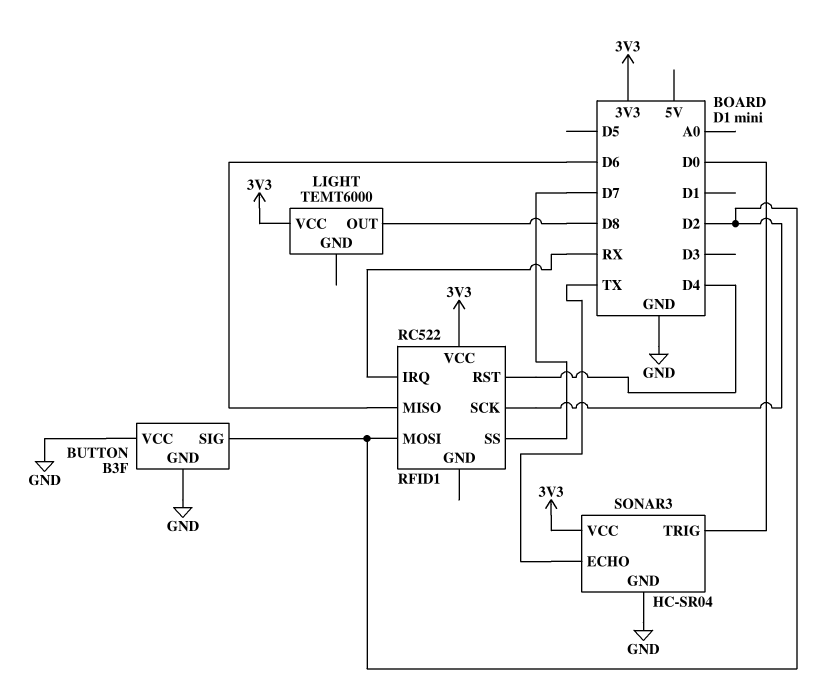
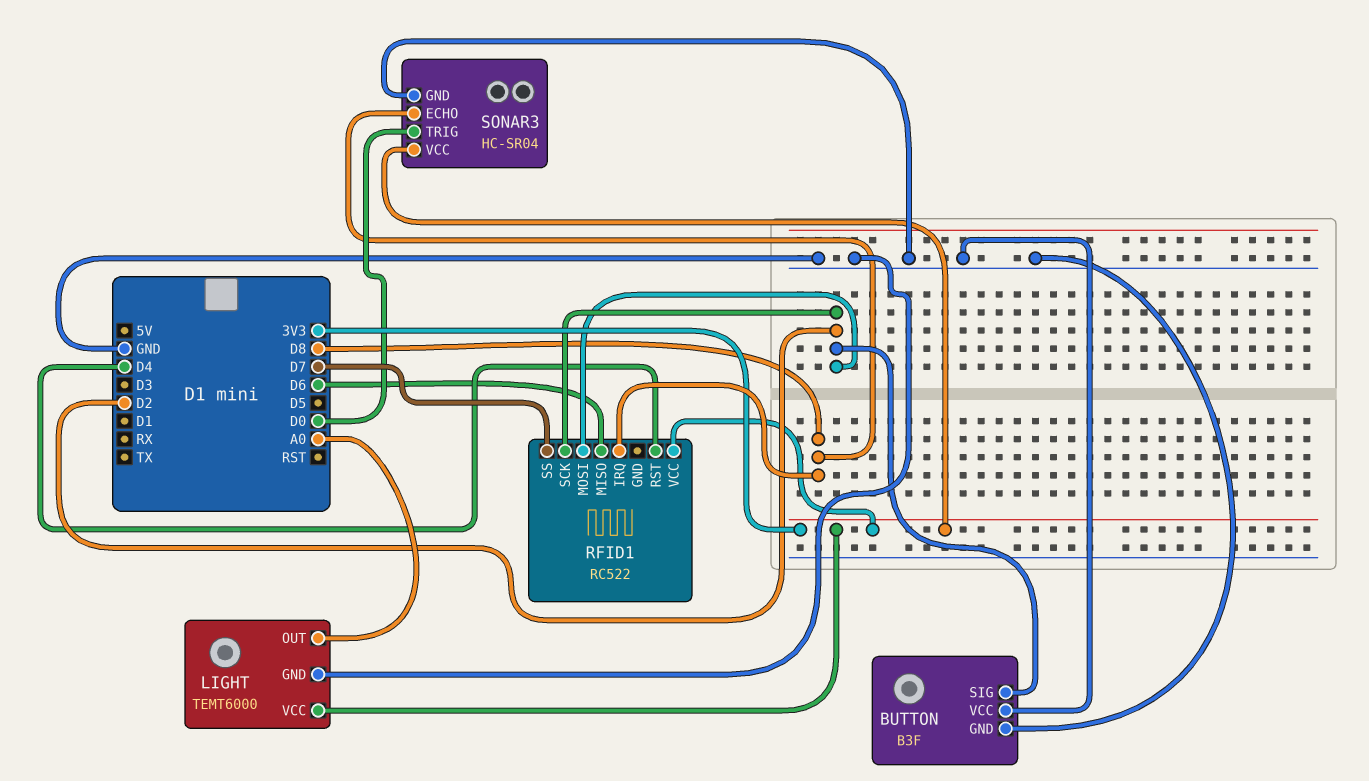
LIGHT pin GND: none -> GND
LIGHT pin OUT: D8 -> A0
RFID1 pin IRQ: RX -> D8
SONAR3 pin ECHO: TX -> D8

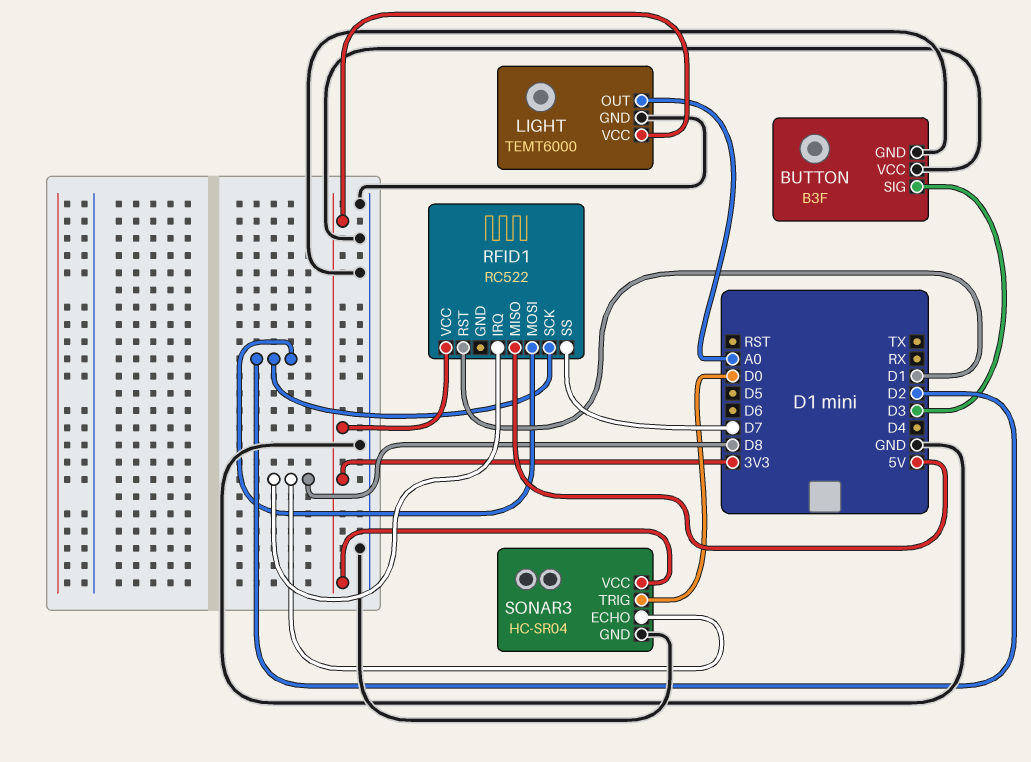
BUTTON pin SIG: D2 -> D3
RFID1 pin MISO: D6 -> 5V
RFID1 pin RST: D4 -> D1

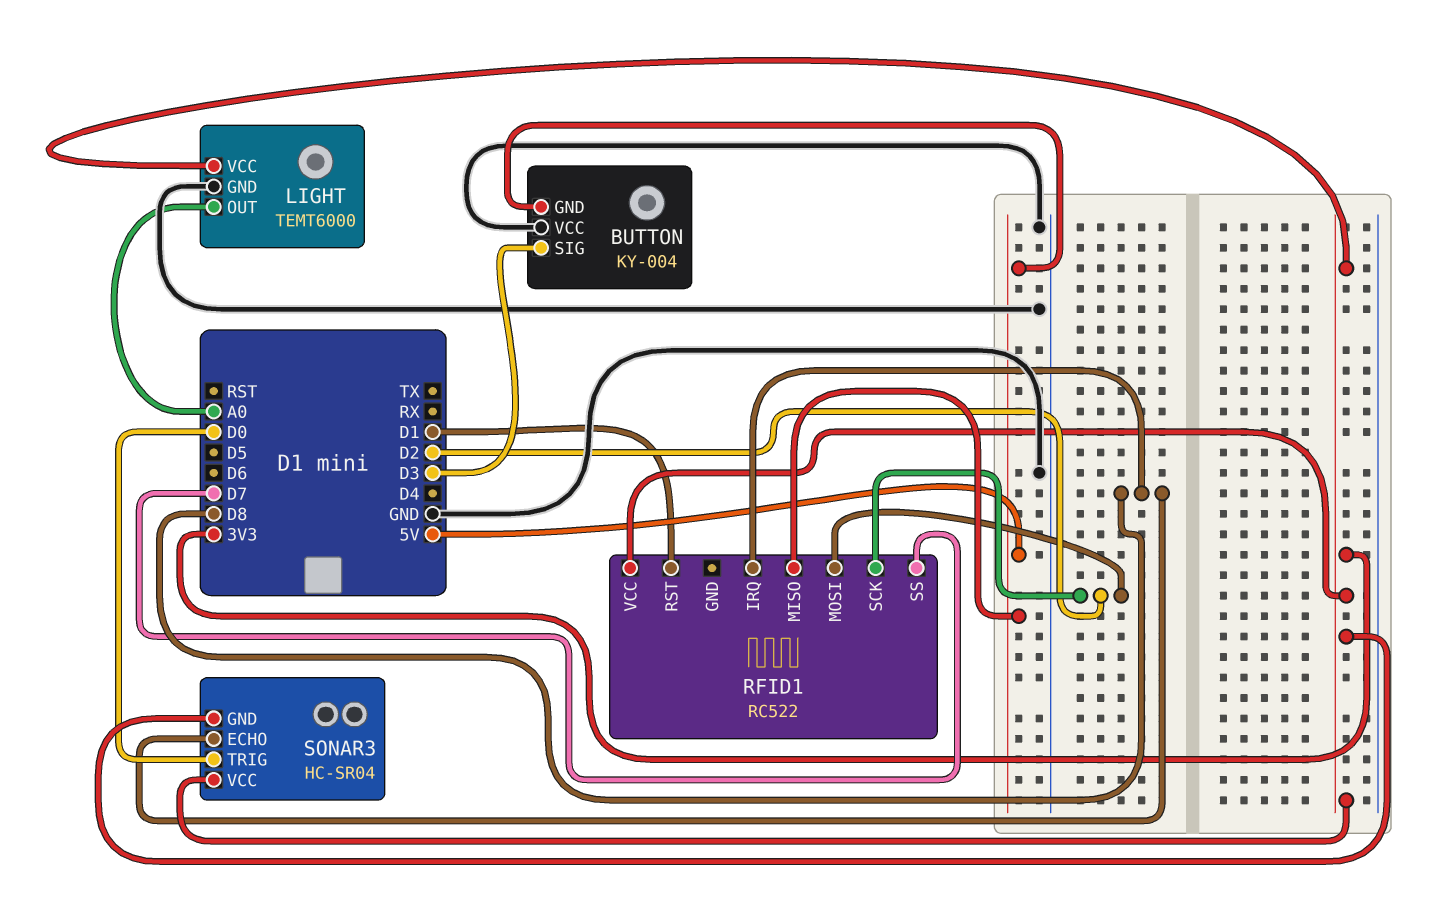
BUTTON: B3F -> KY-004
BUTTON pin GND: GND -> 5V
SONAR3 pin GND: GND -> 3V3

